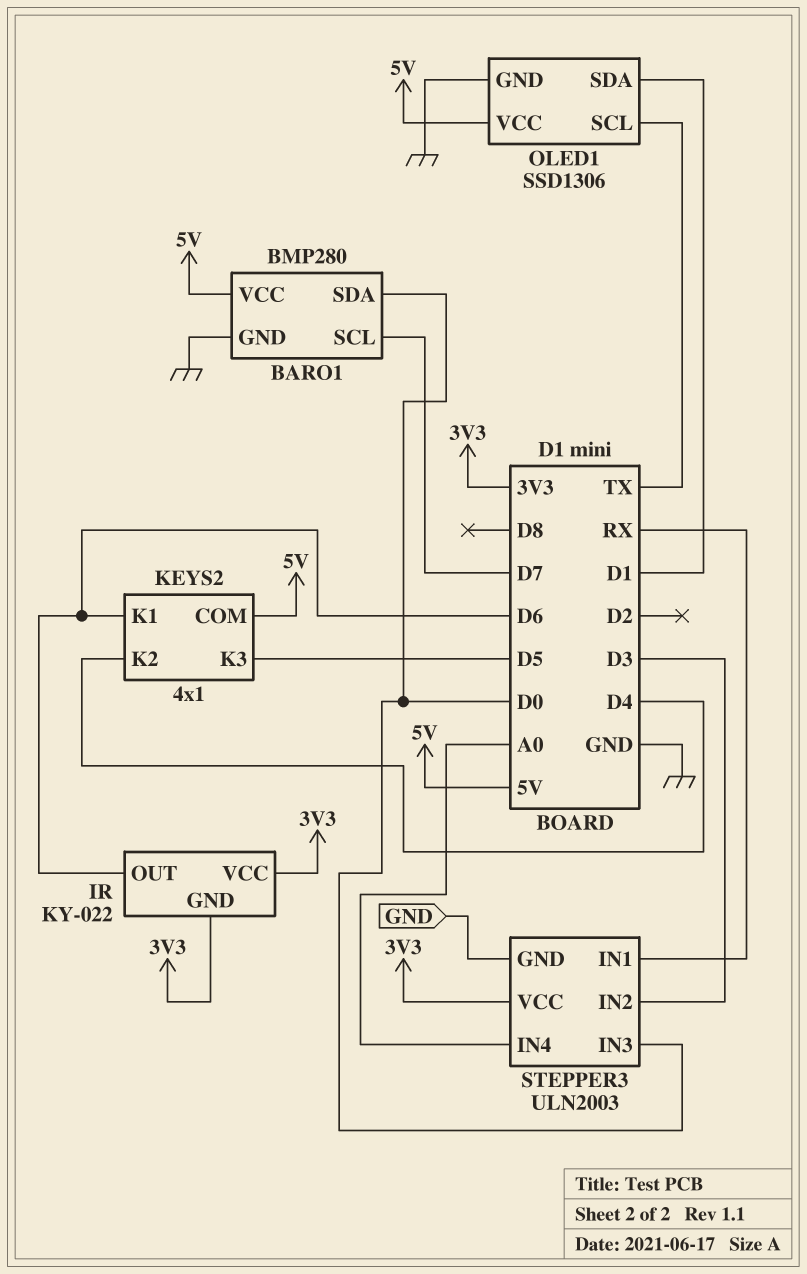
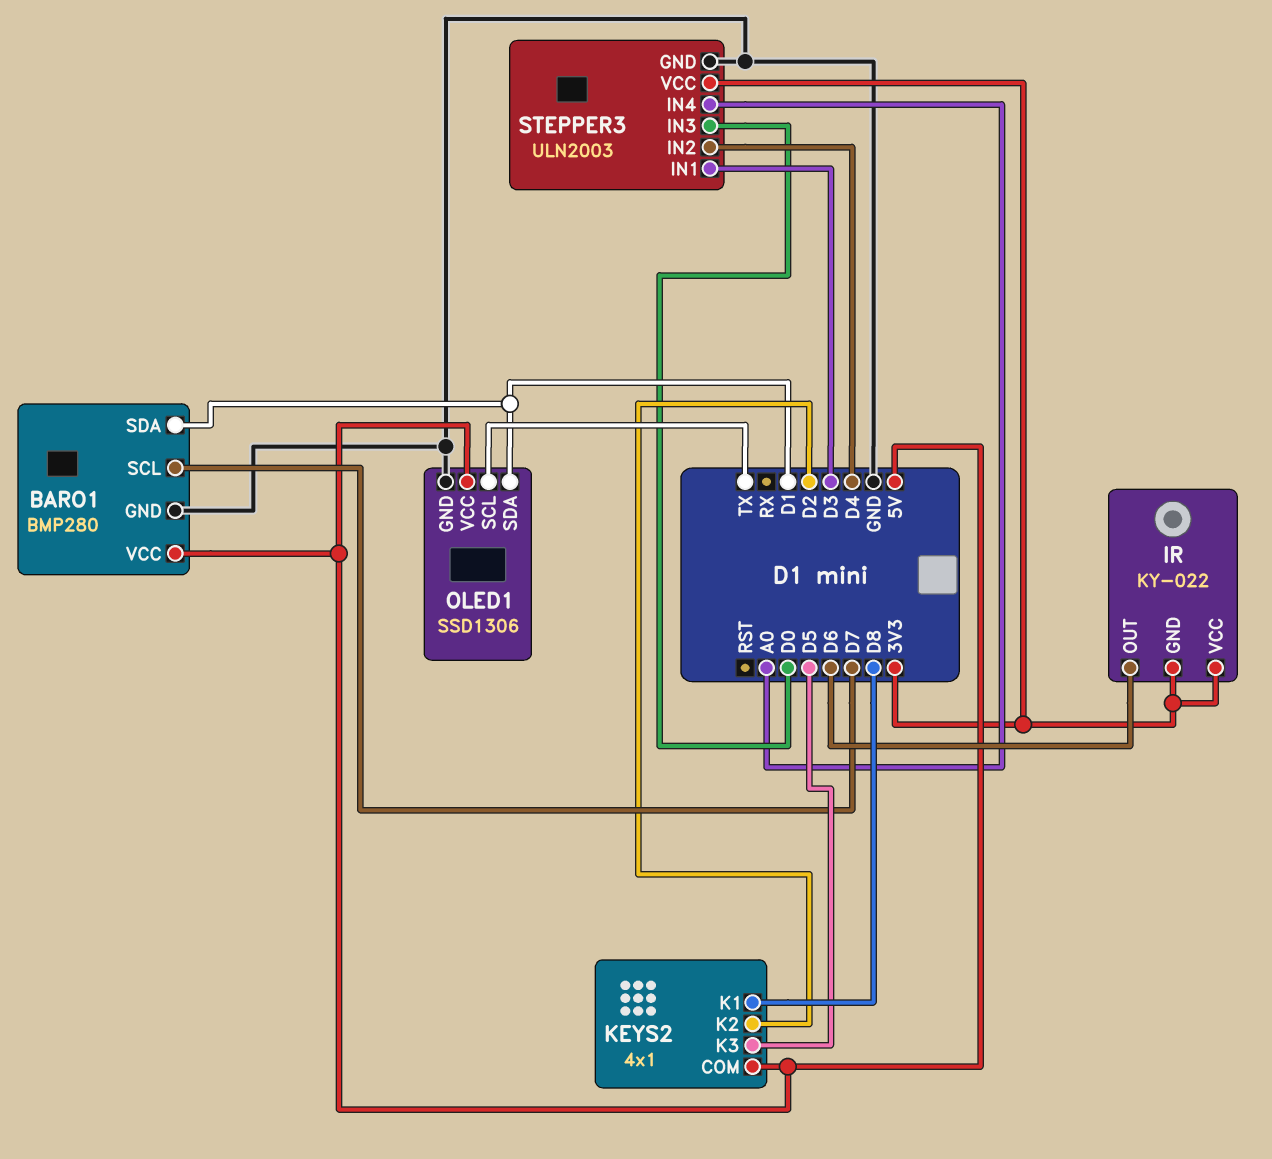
BARO1 pin SDA: D0 -> D1
KEYS2 pin K1: D6 -> D8
KEYS2 pin K2: D4 -> D2
STEPPER3 pin IN1: RX -> D3
STEPPER3 pin IN2: D3 -> D4

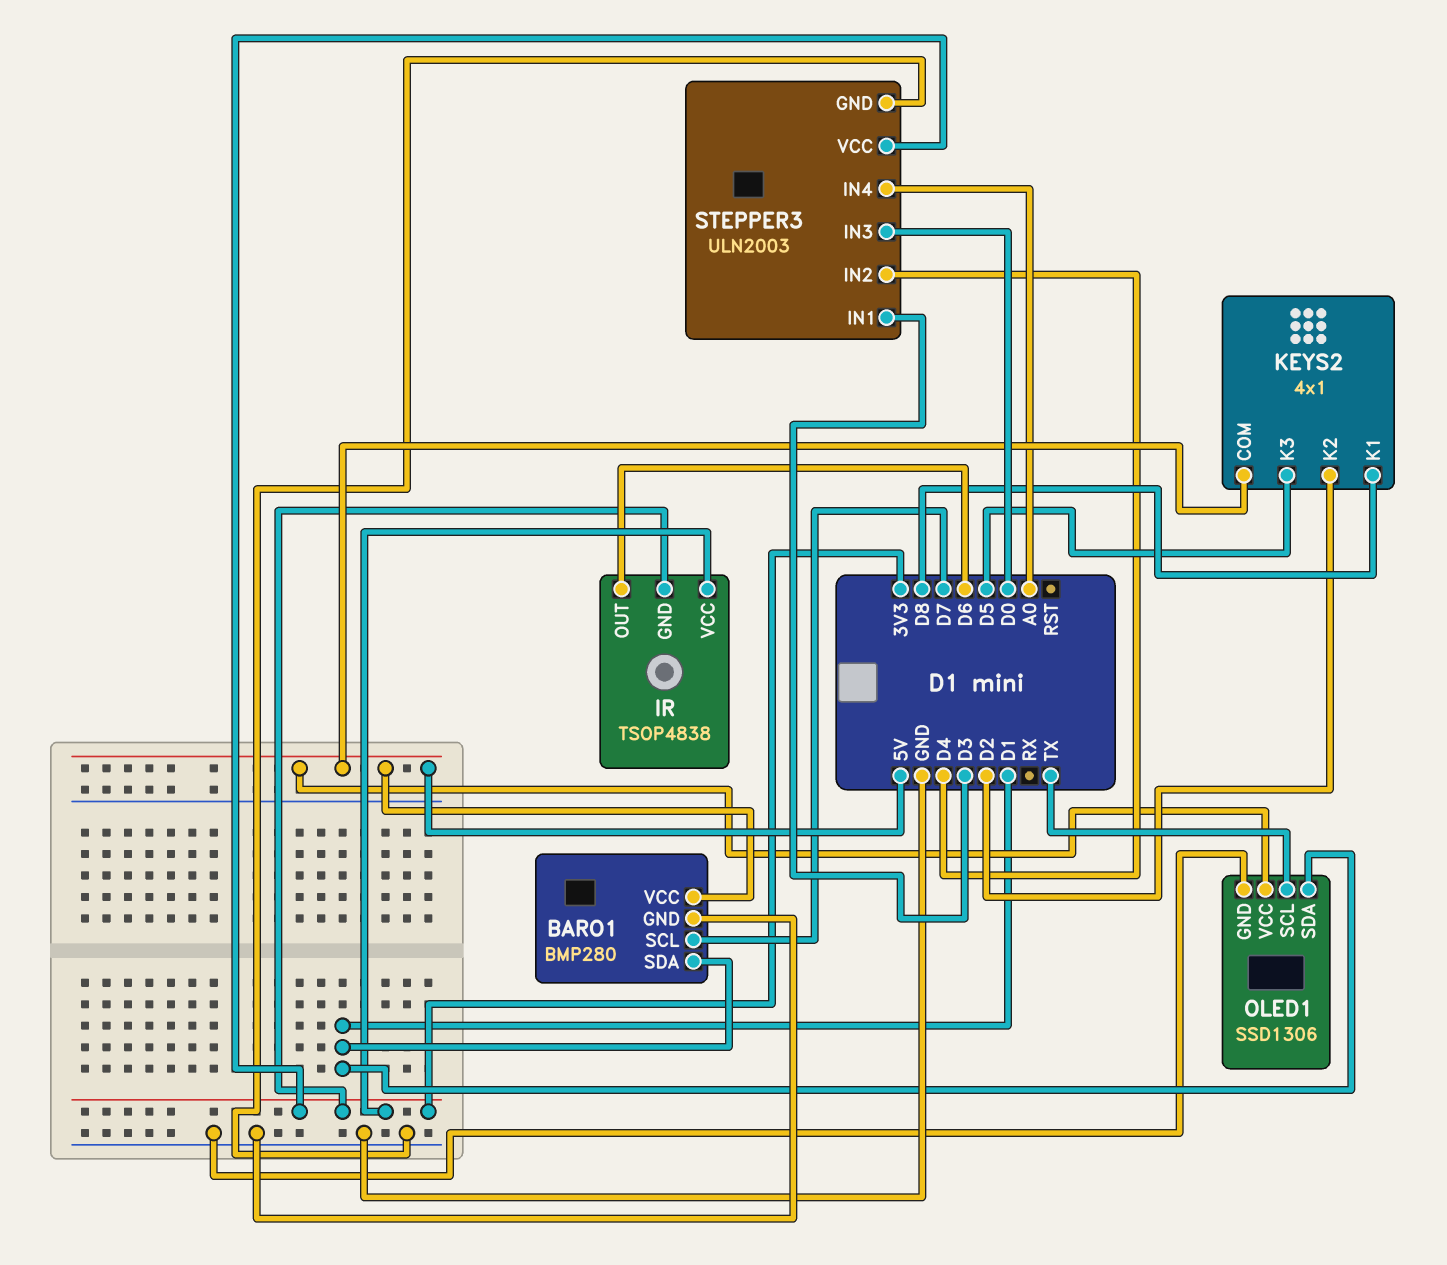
IR: KY-022 -> TSOP4838

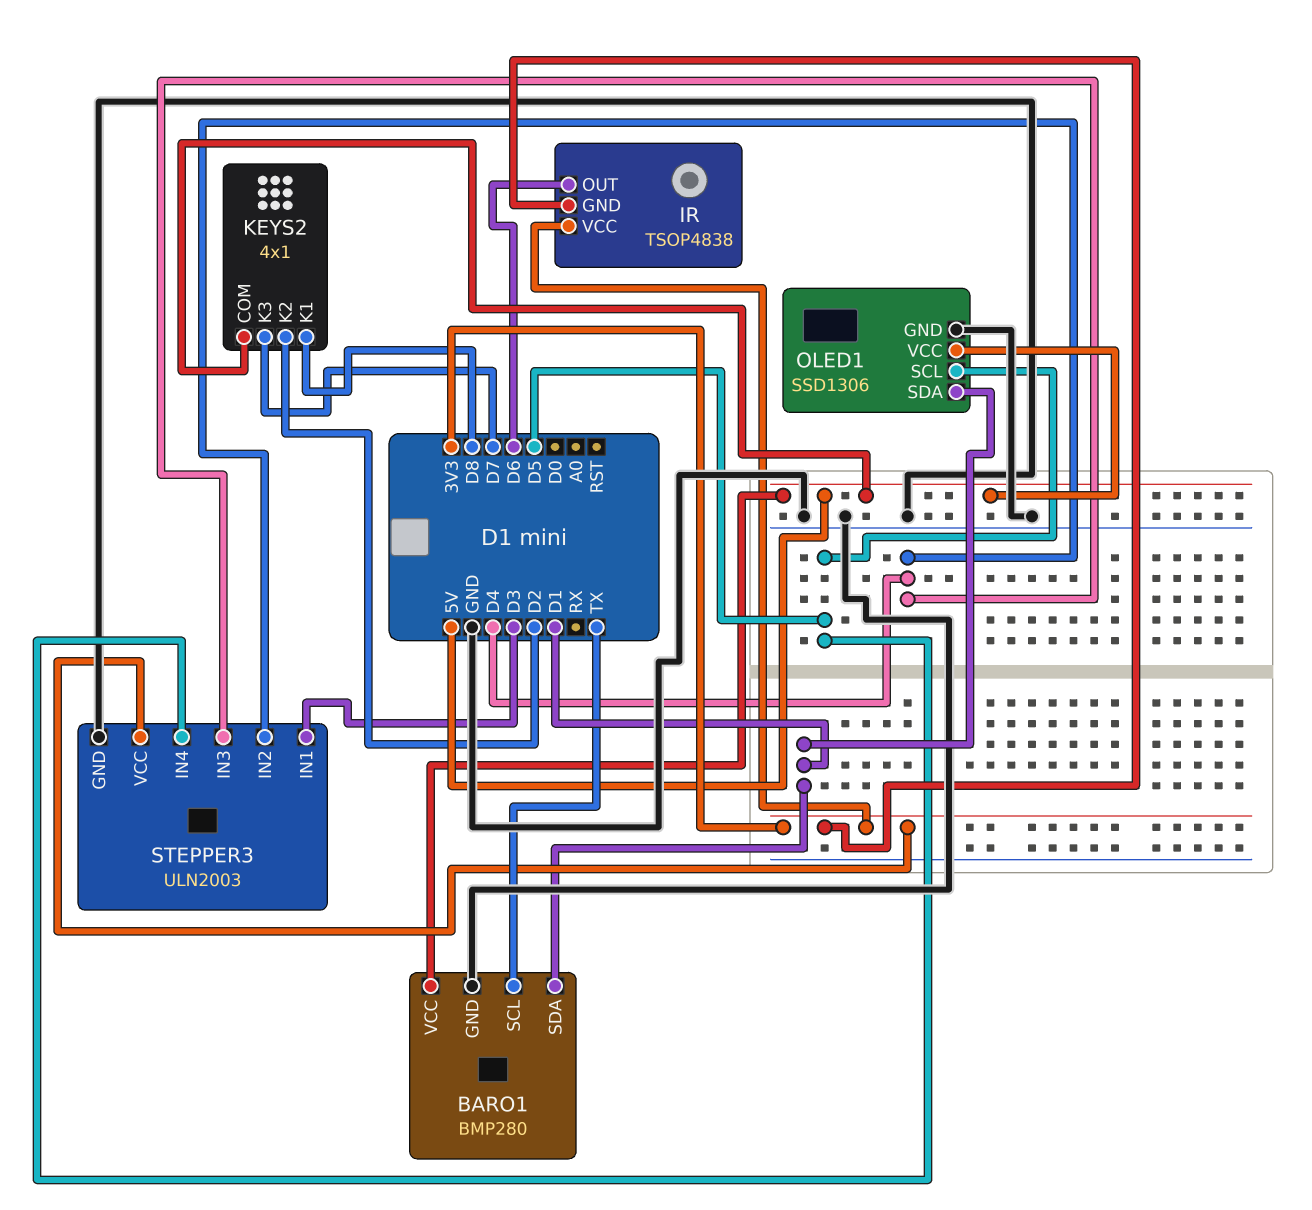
BARO1 pin SCL: D7 -> TX
KEYS2 pin K3: D5 -> D7
OLED1 pin SCL: TX -> D5
STEPPER3 pin IN3: D0 -> D4
STEPPER3 pin IN4: A0 -> D5

